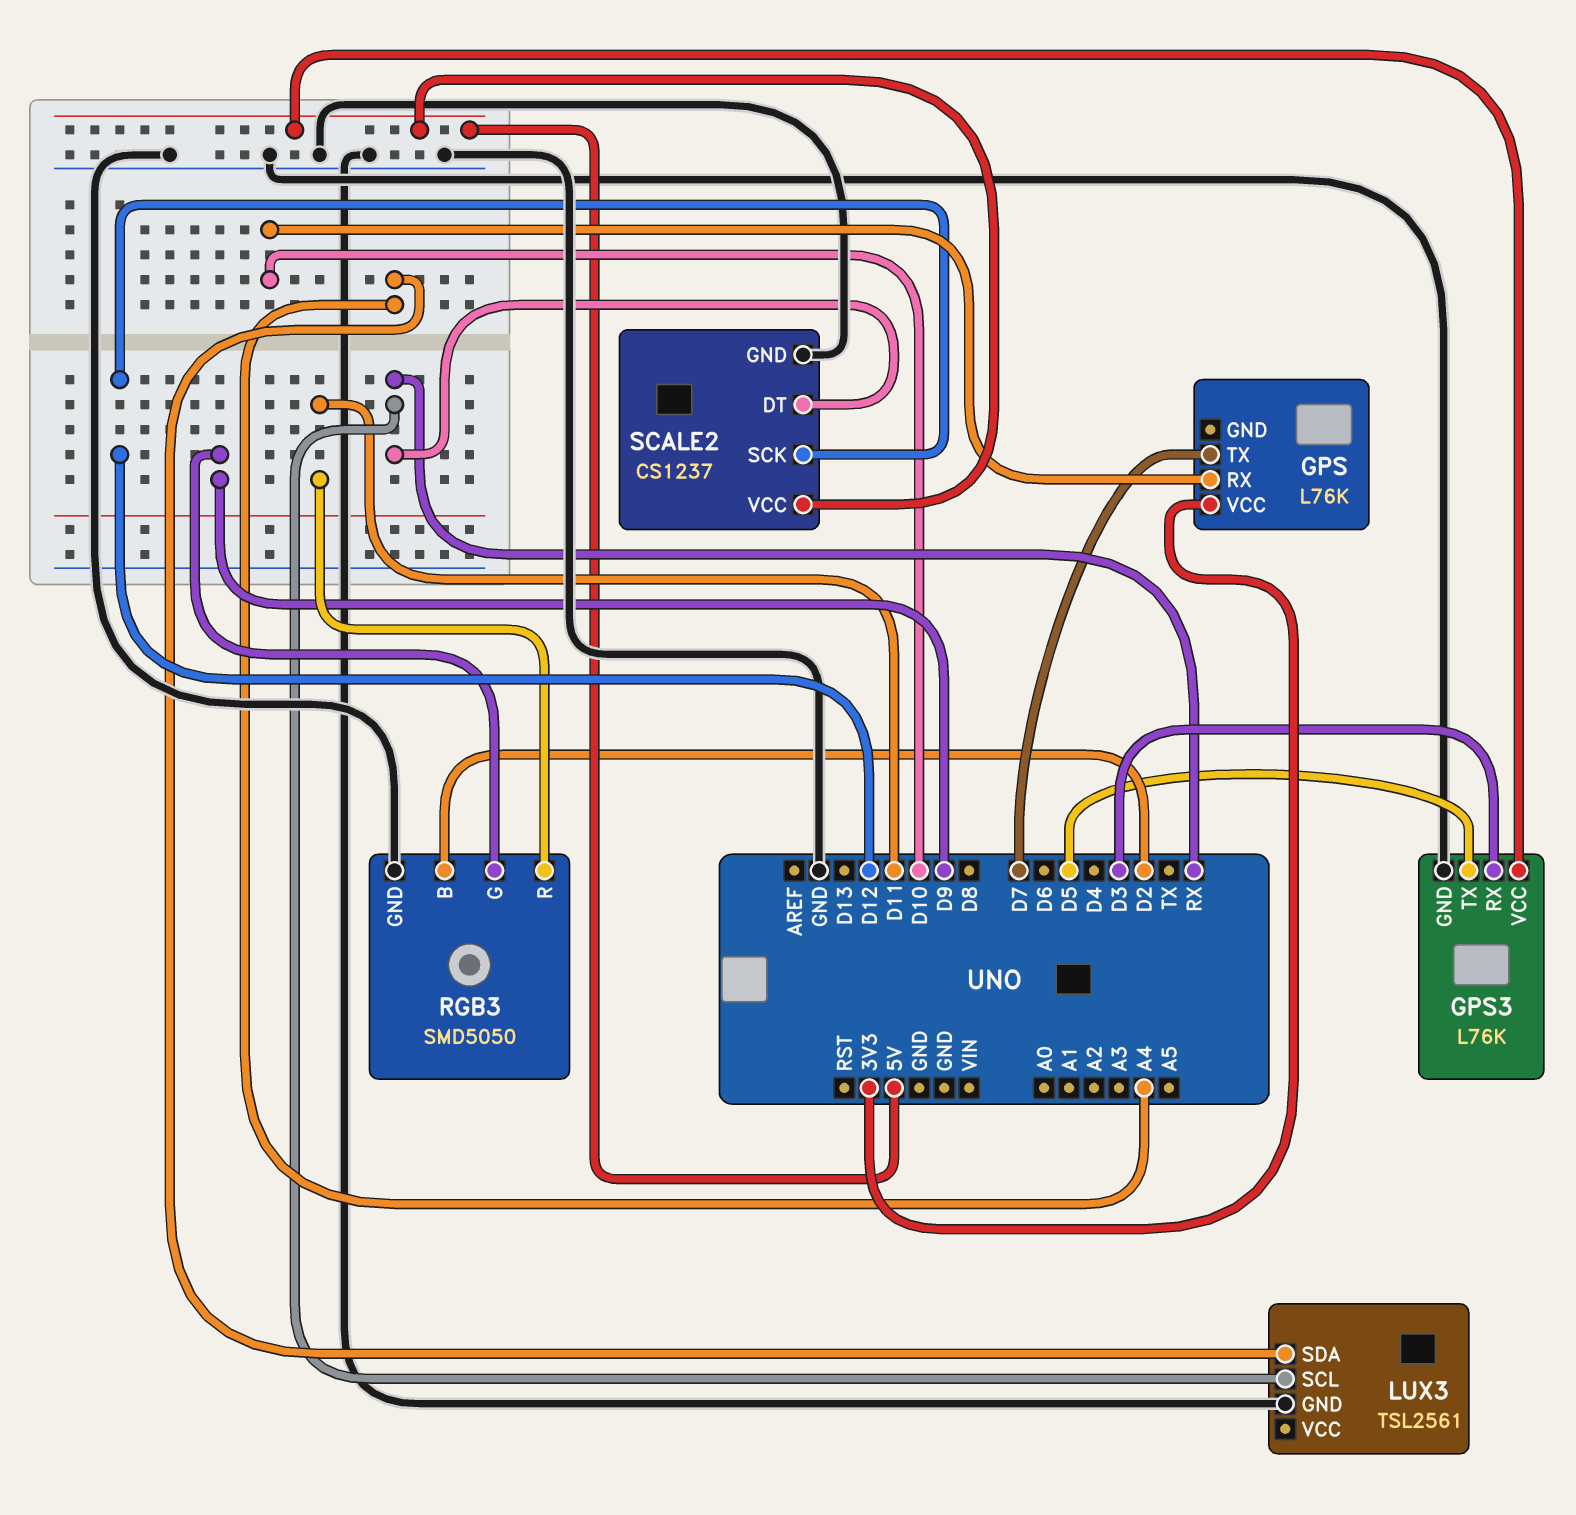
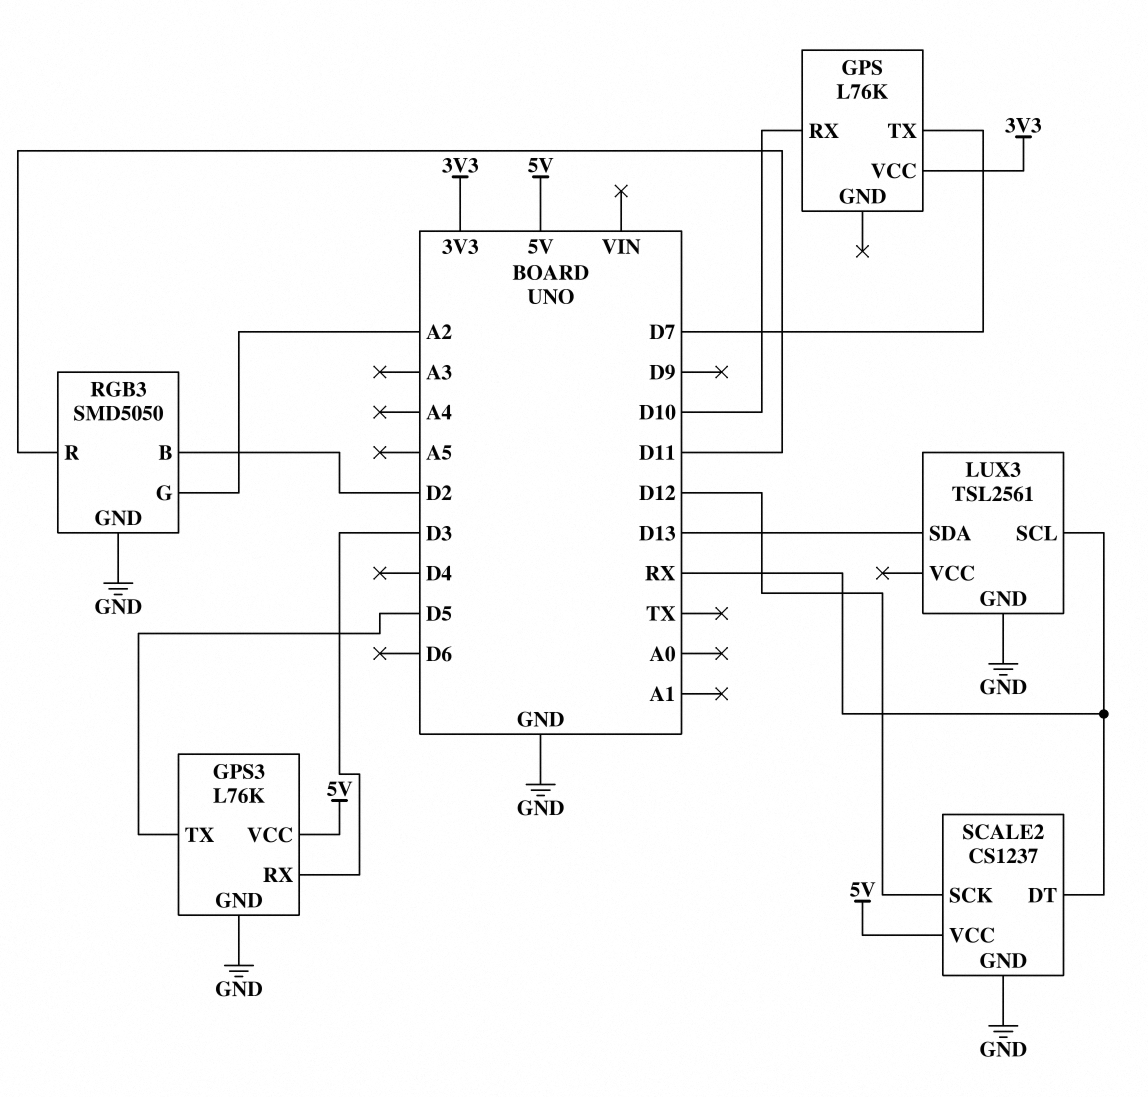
LUX3 pin SDA: A4 -> D13
RGB3 pin G: D9 -> A2

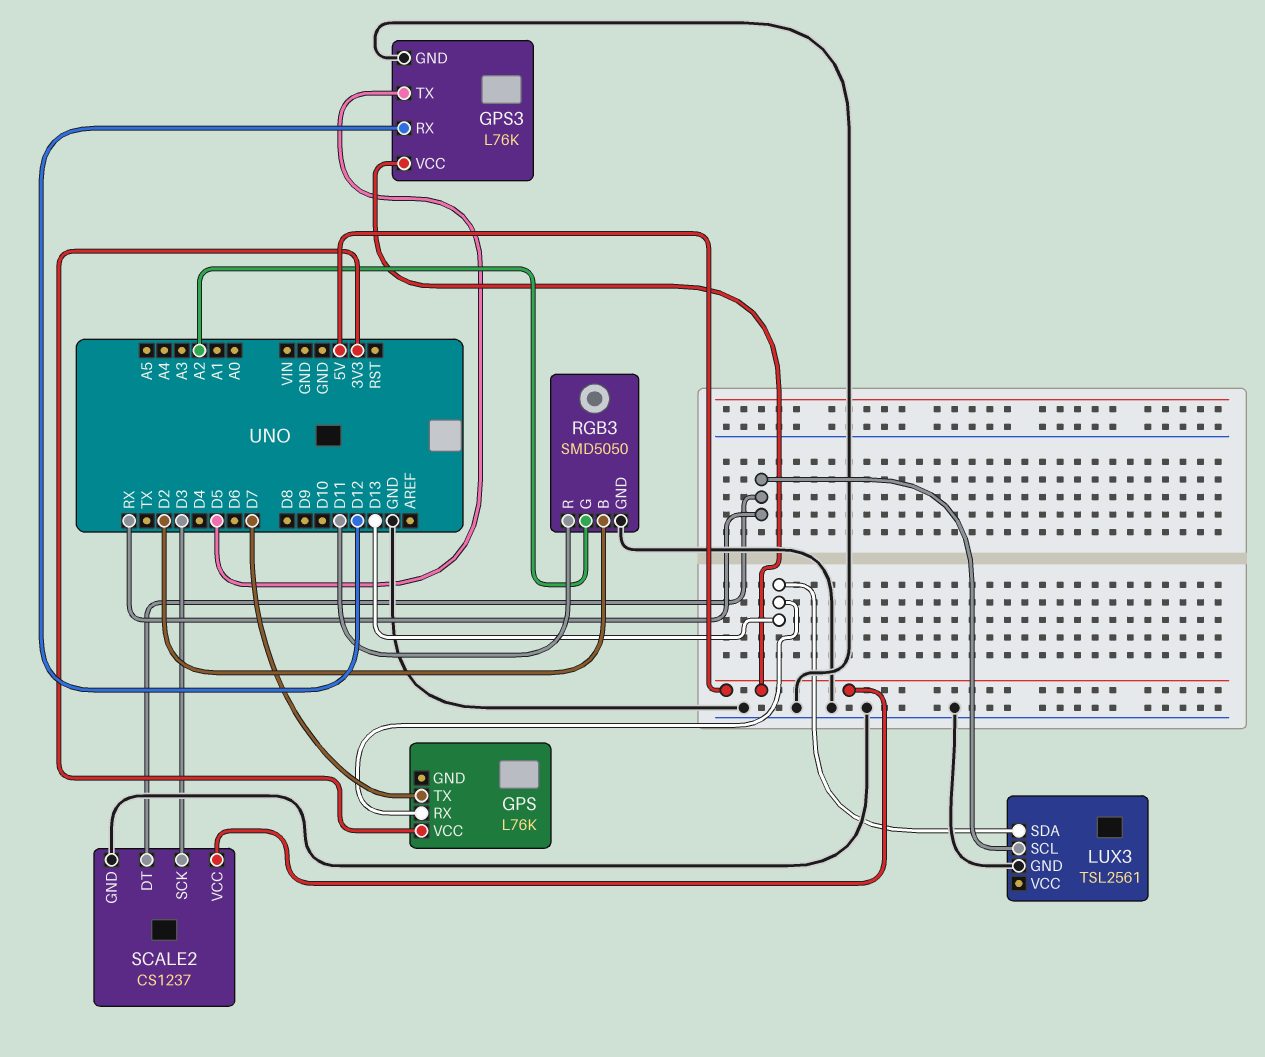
GPS pin RX: D10 -> D13
GPS3 pin RX: D3 -> D12
SCALE2 pin SCK: D12 -> D3

